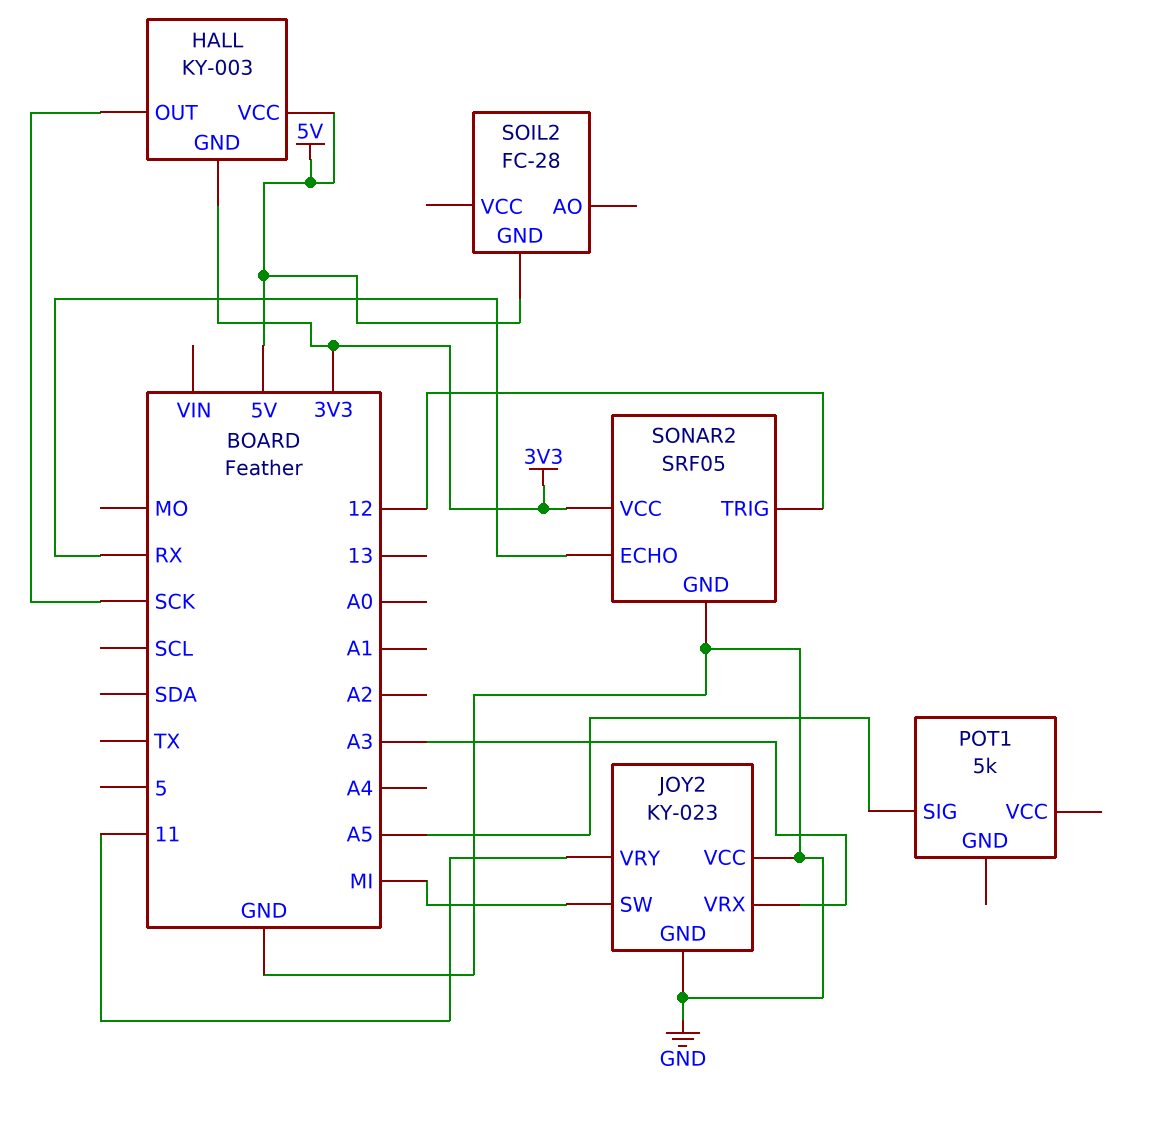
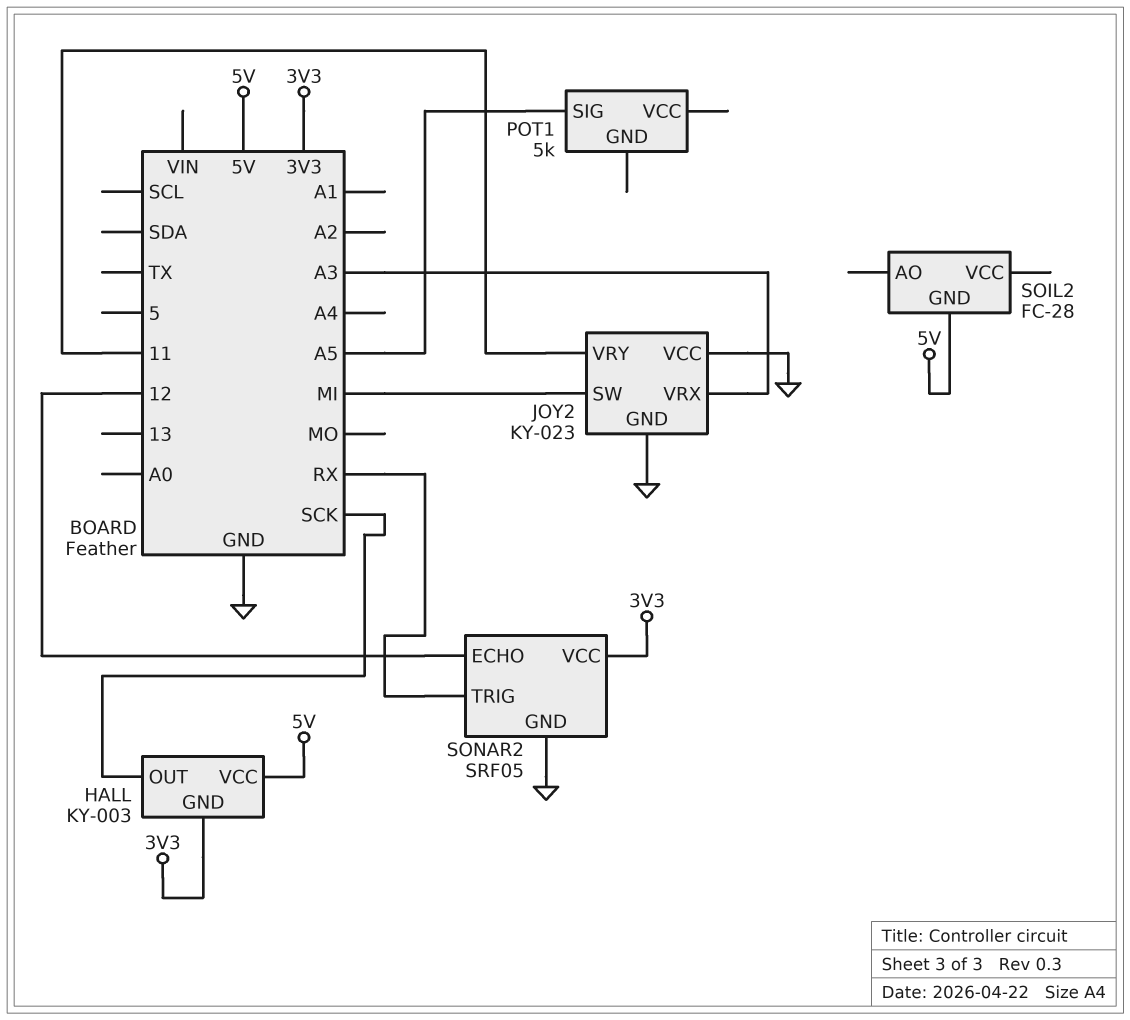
SONAR2 pin ECHO: RX -> 12
SONAR2 pin TRIG: 12 -> RX

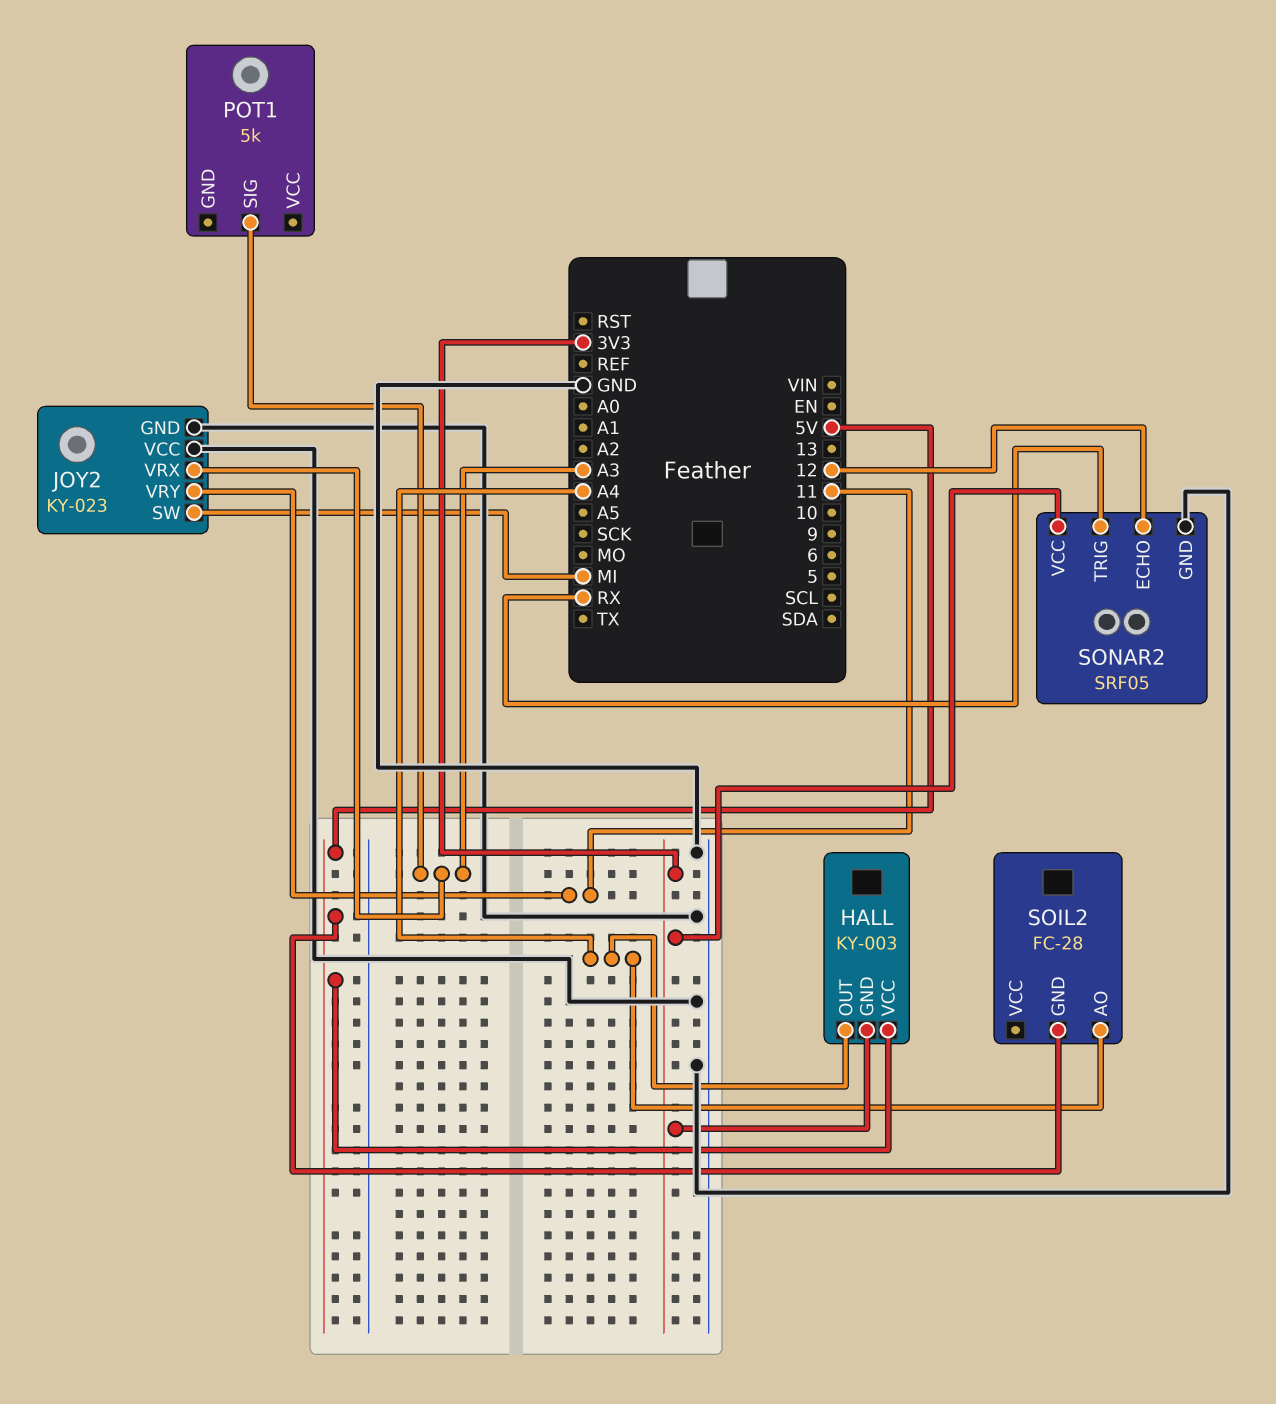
HALL pin OUT: SCK -> A4
POT1 pin SIG: A5 -> A3
SOIL2 pin AO: none -> A4

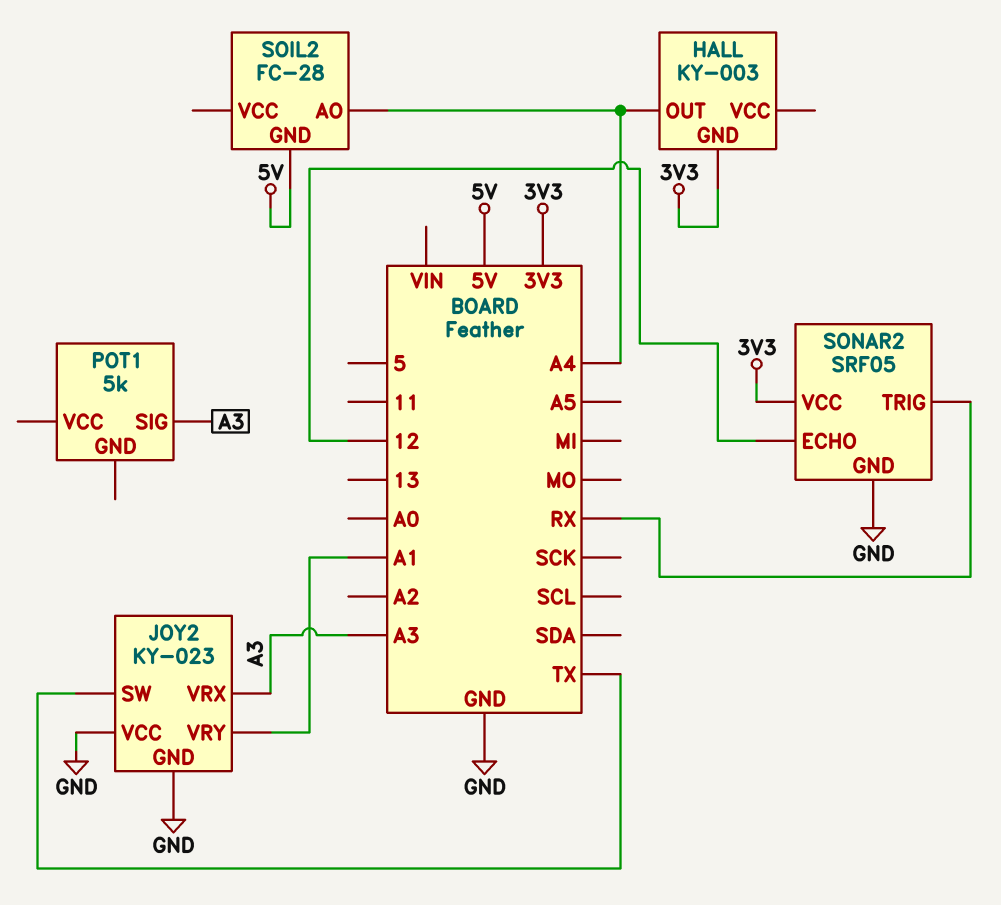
HALL pin VCC: 5V -> none
JOY2 pin SW: MI -> TX
JOY2 pin VRY: 11 -> A1

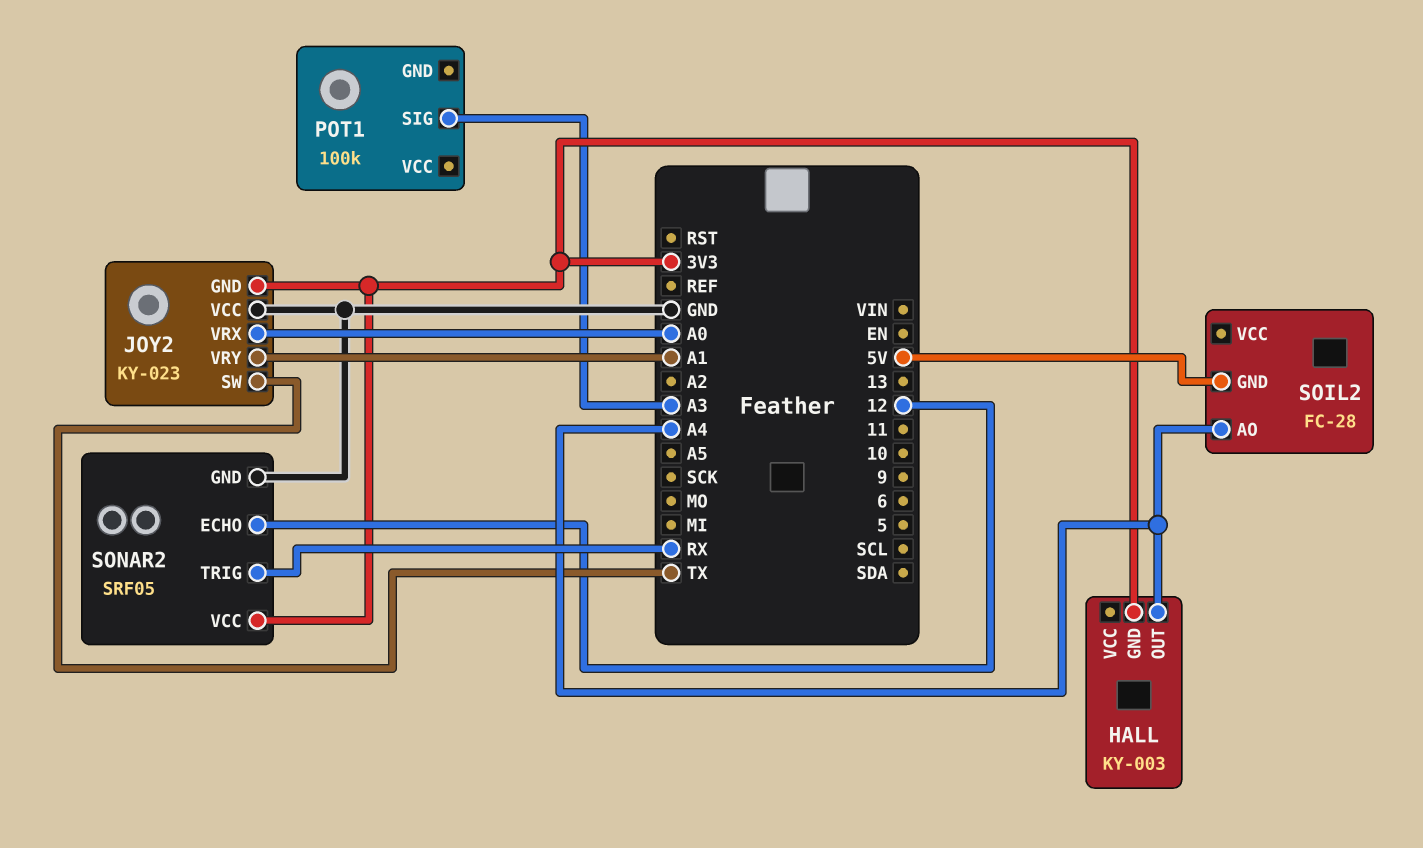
JOY2 pin GND: GND -> 3V3
JOY2 pin VRX: A3 -> A0
POT1: 5k -> 100k

